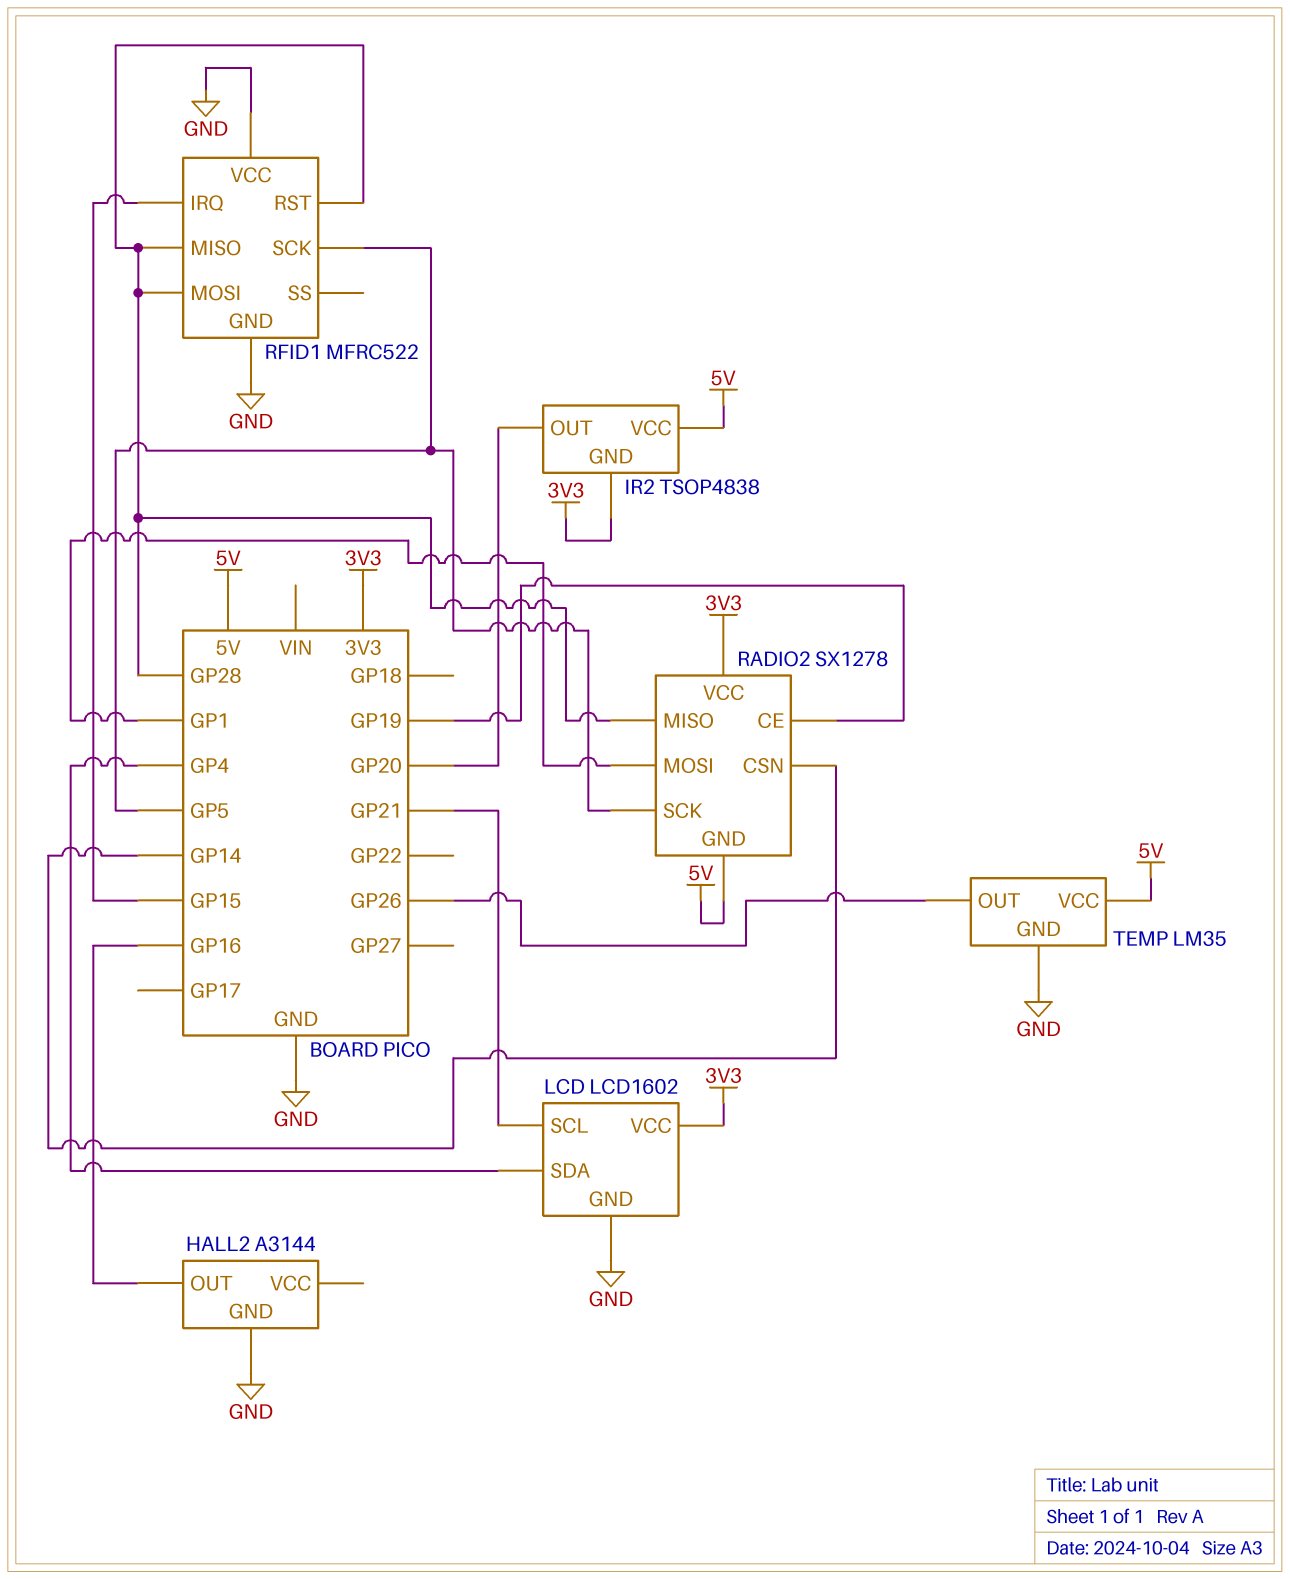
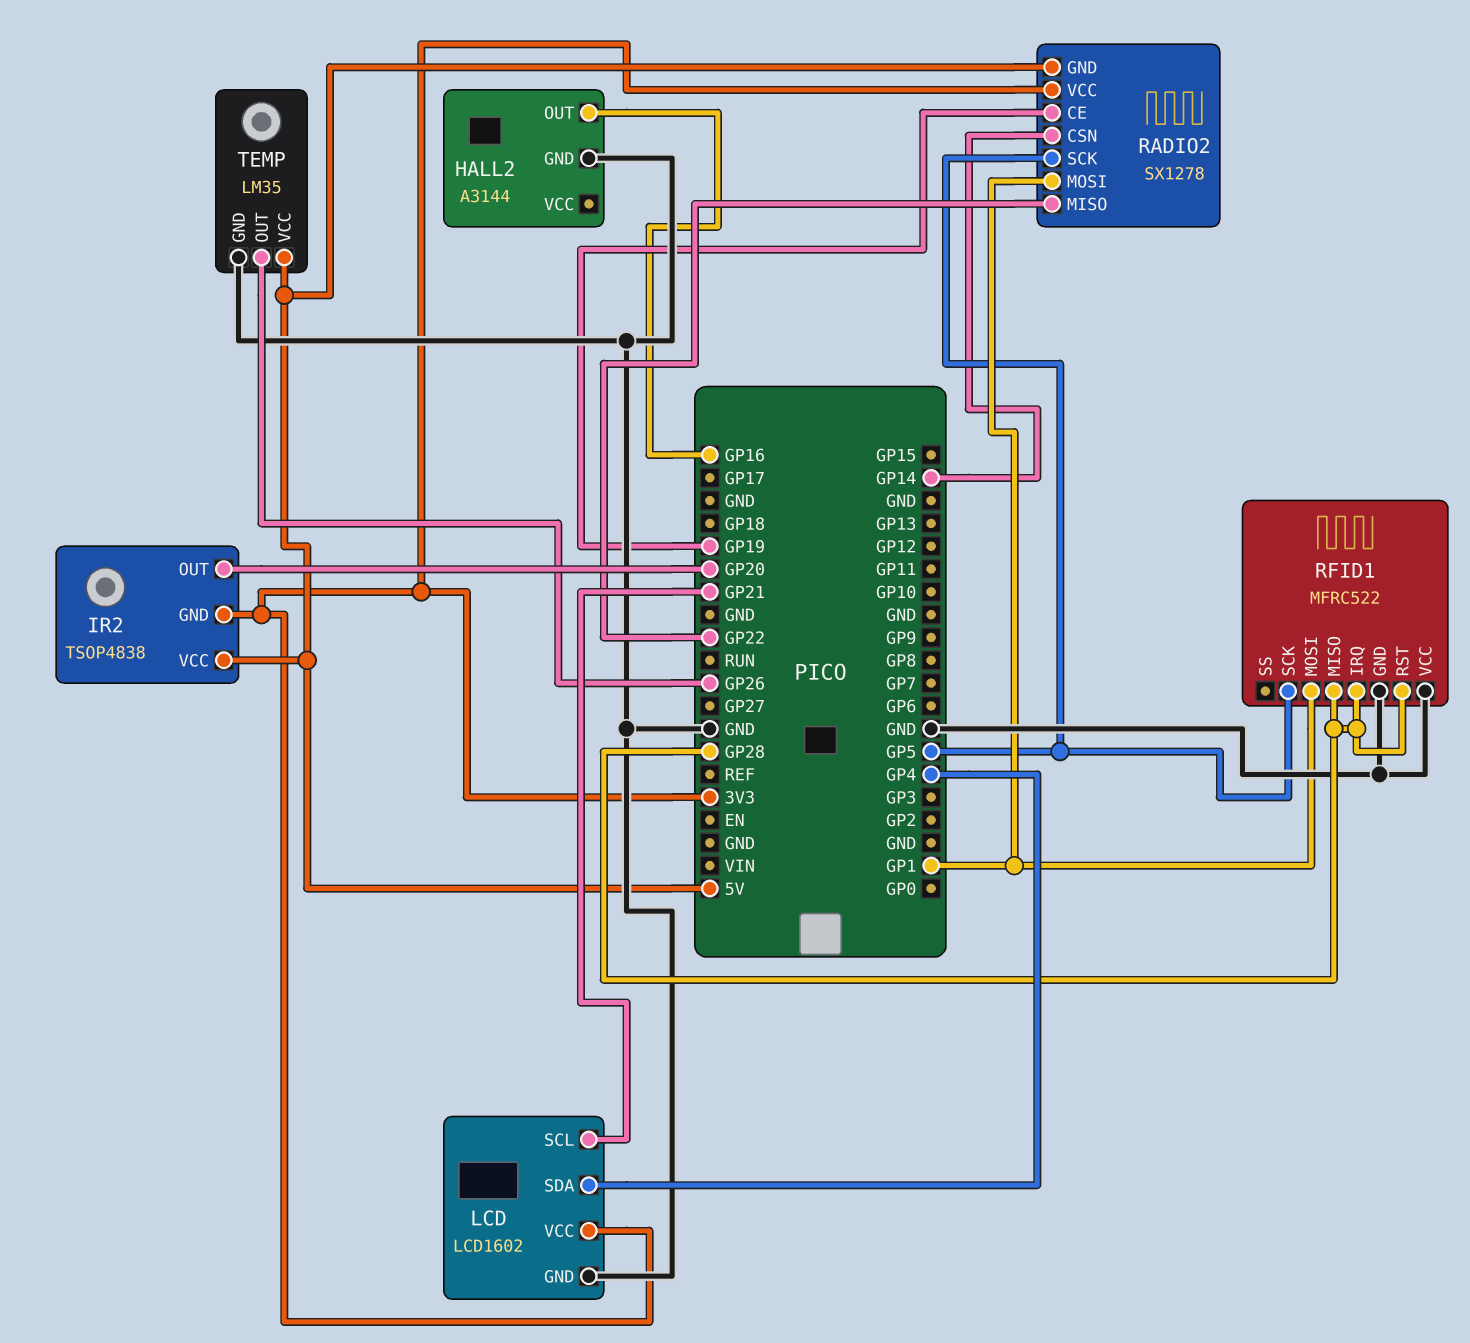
RADIO2 pin MISO: GP28 -> GP22
RFID1 pin IRQ: GP15 -> GP28
RFID1 pin MOSI: GP28 -> GP1

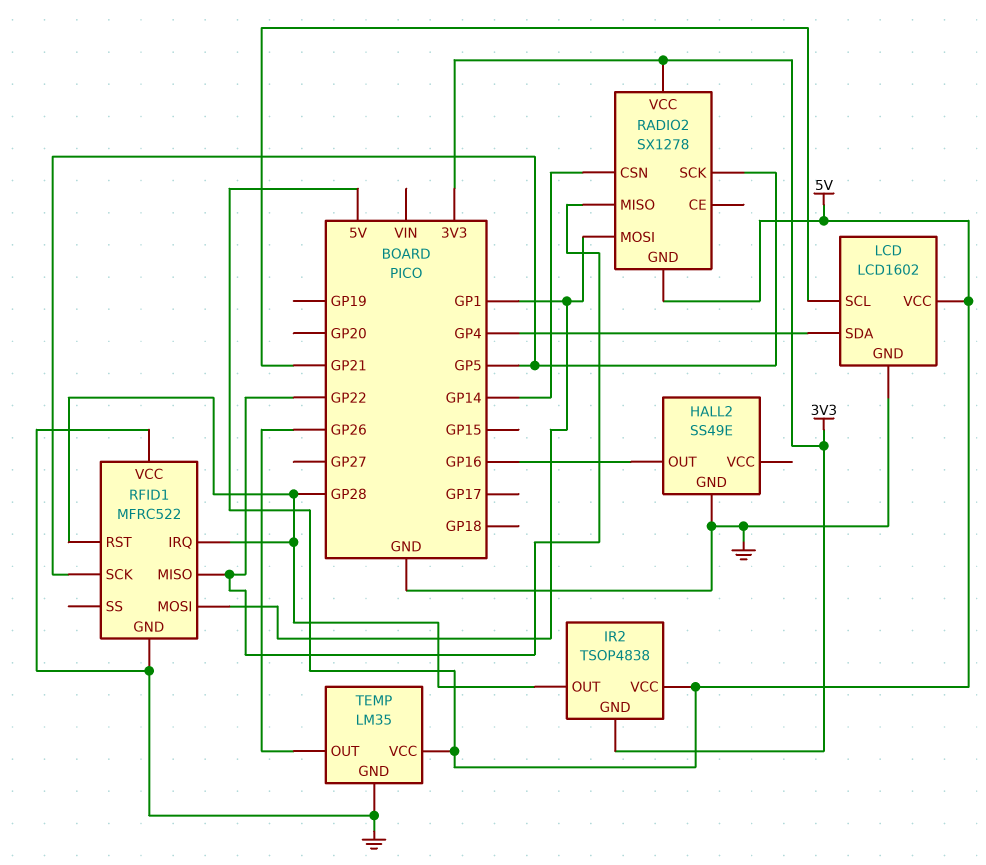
HALL2: A3144 -> SS49E
IR2 pin OUT: GP20 -> GP28
LCD pin VCC: 3V3 -> 5V
RADIO2 pin CE: GP19 -> none
RFID1 pin MISO: GP28 -> GP22

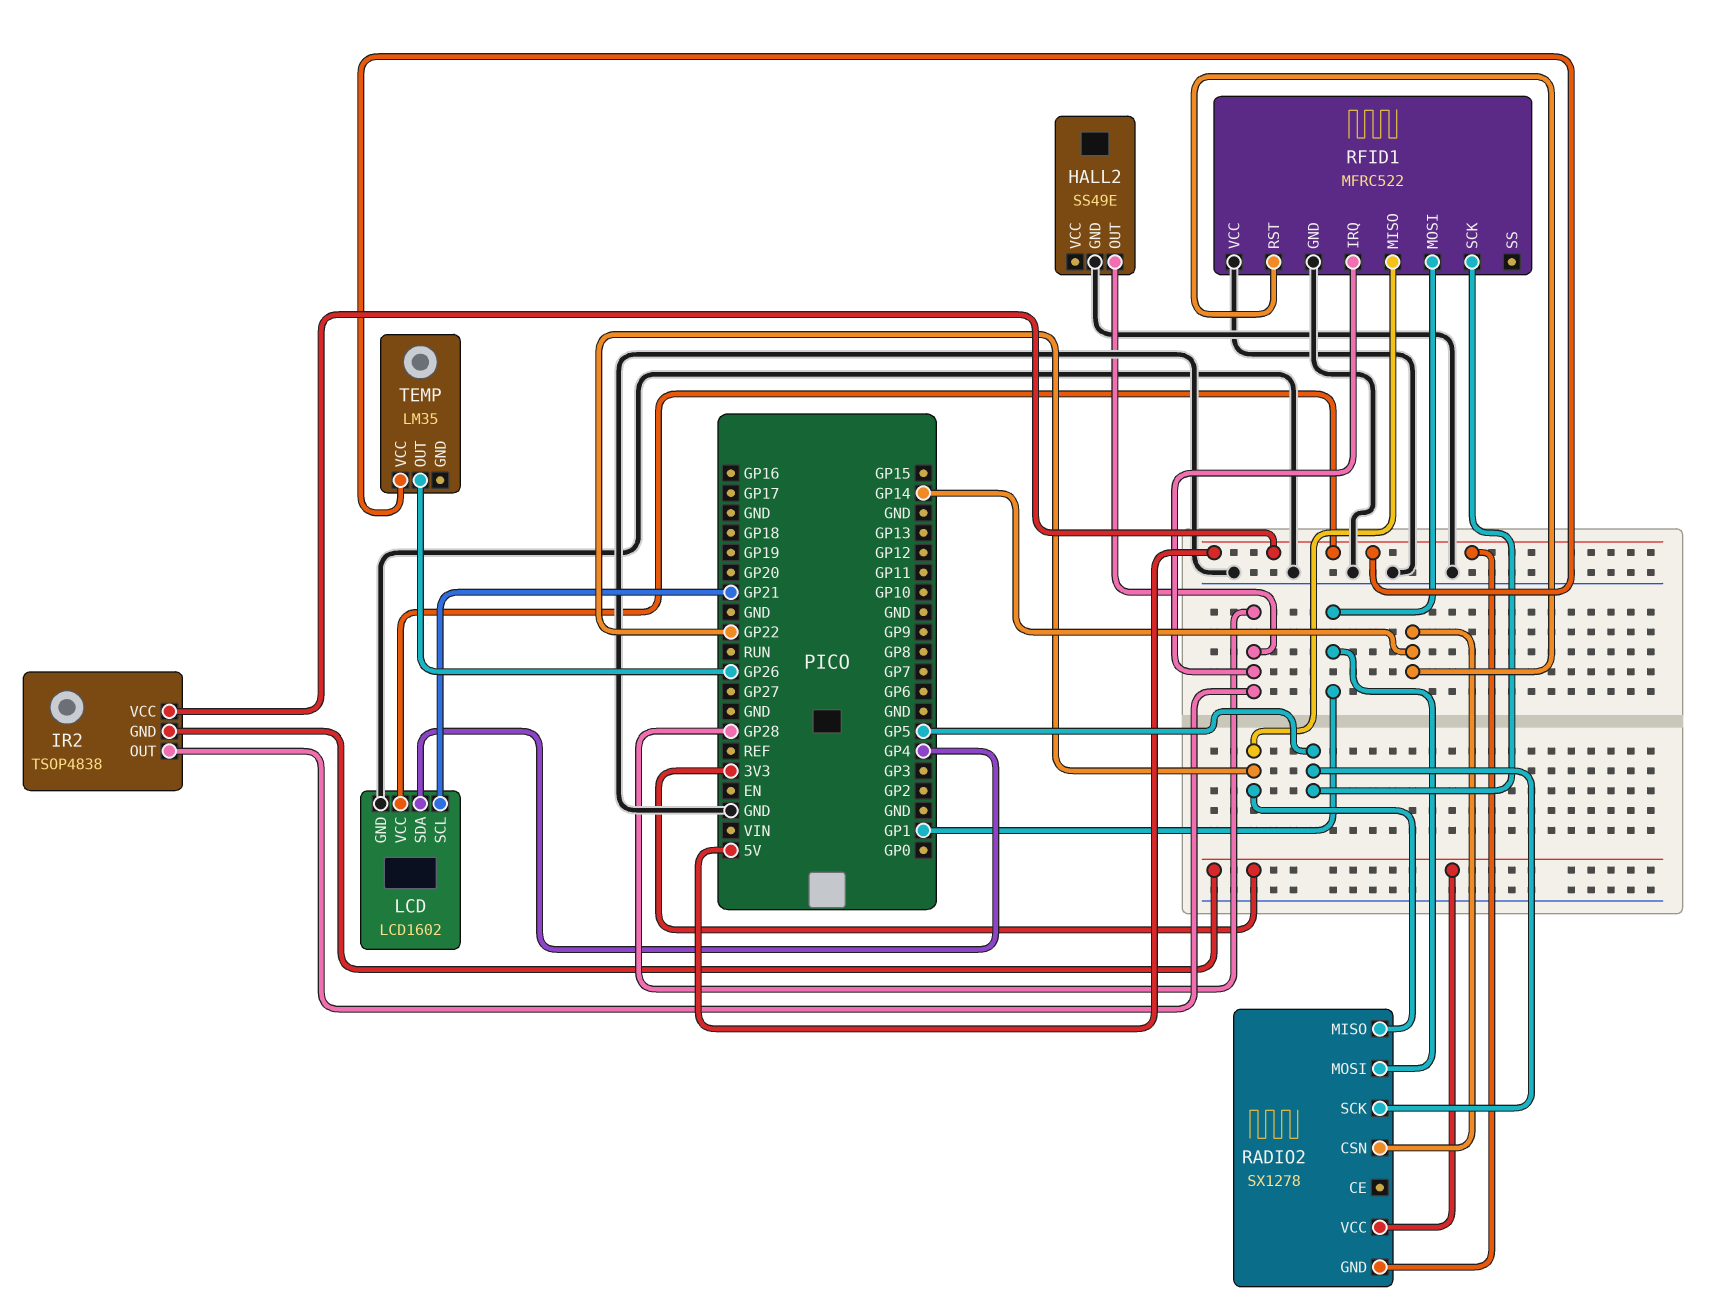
HALL2 pin OUT: GP16 -> GP28
RFID1 pin RST: GP28 -> GP14
TEMP pin GND: GND -> none

